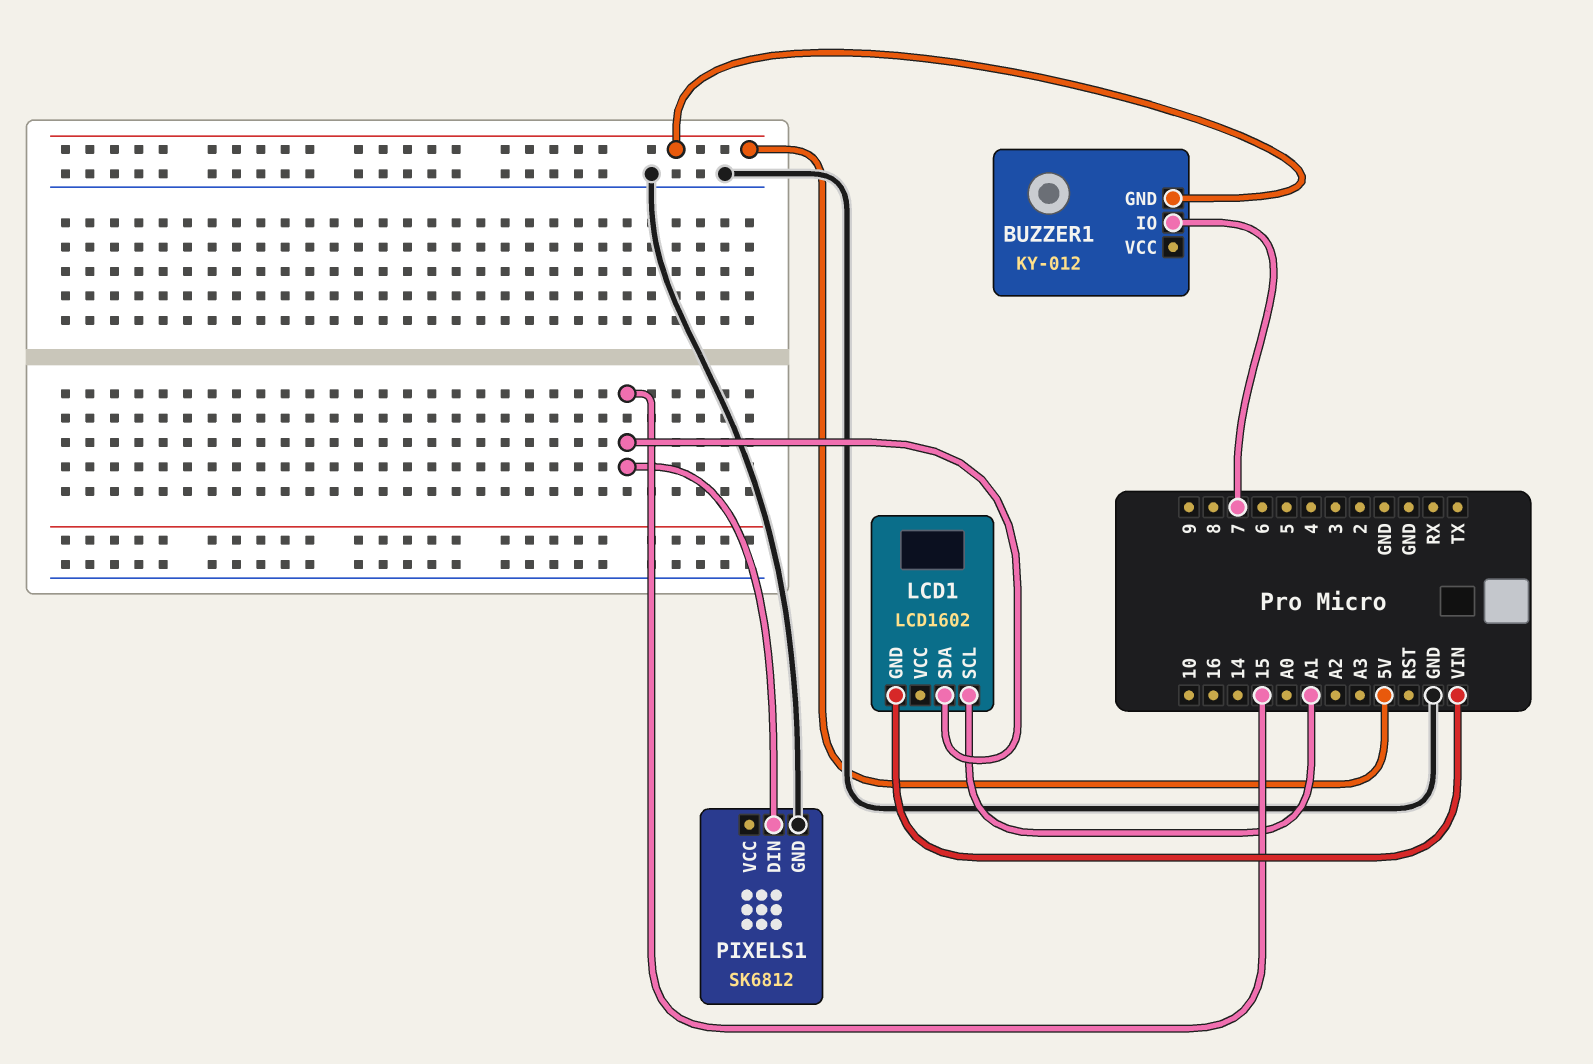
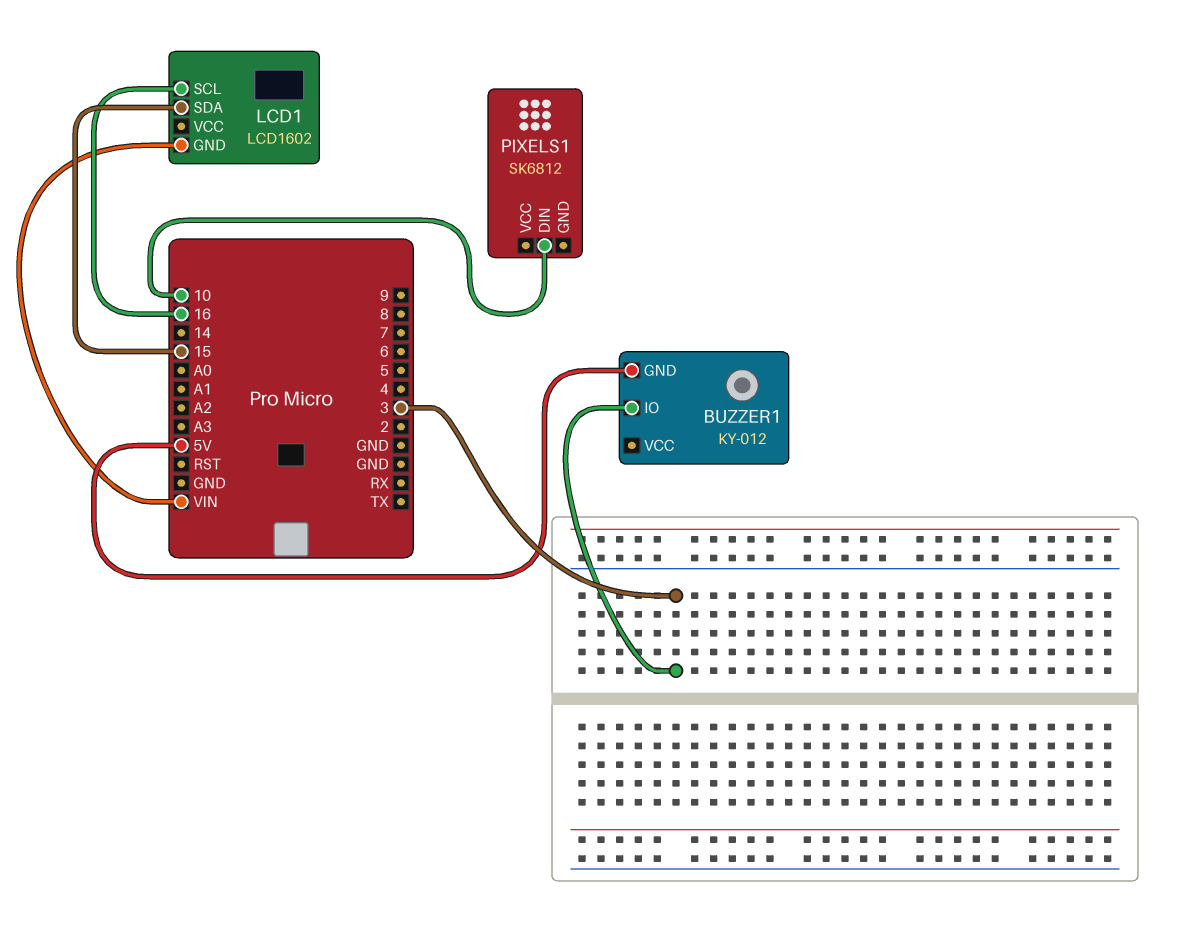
BUZZER1 pin IO: 7 -> 3
LCD1 pin SCL: A1 -> 16
PIXELS1 pin DIN: 15 -> 10
PIXELS1 pin GND: GND -> none

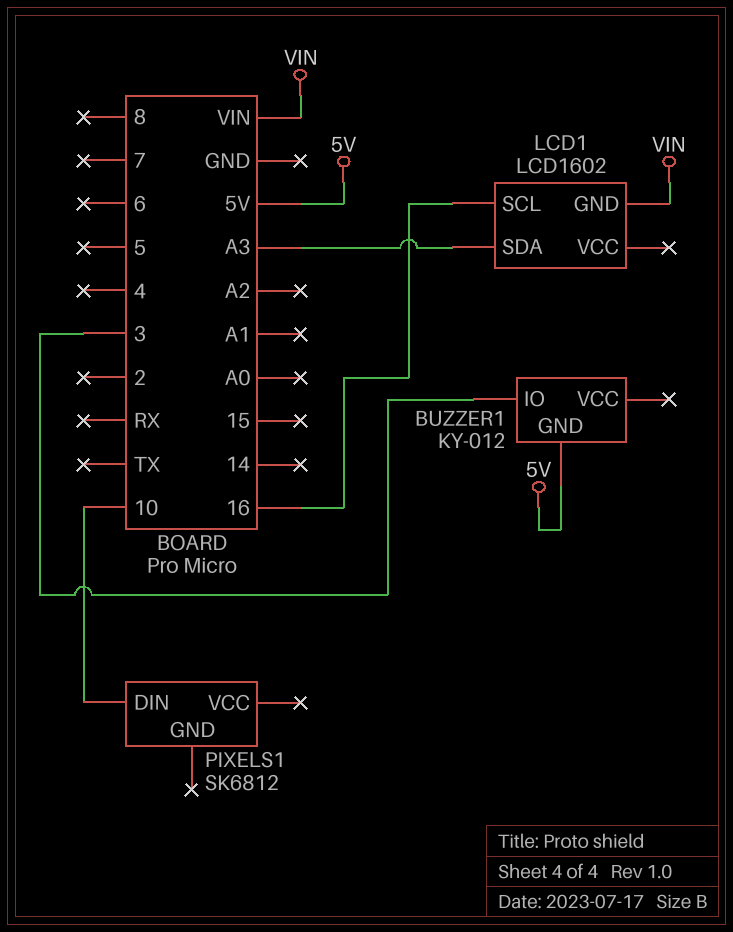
LCD1 pin SDA: 15 -> A3

